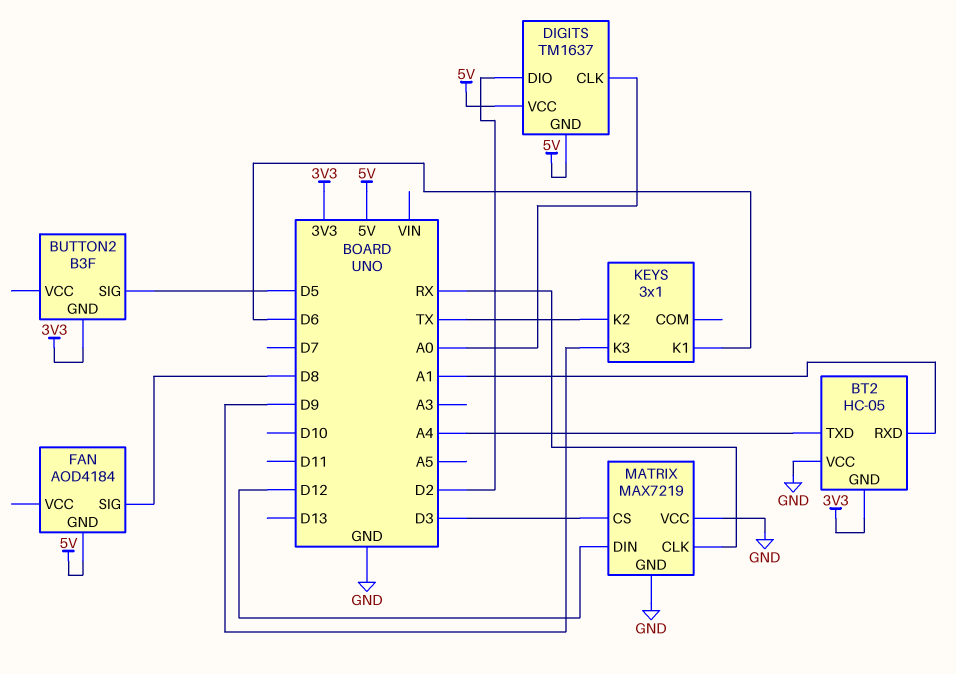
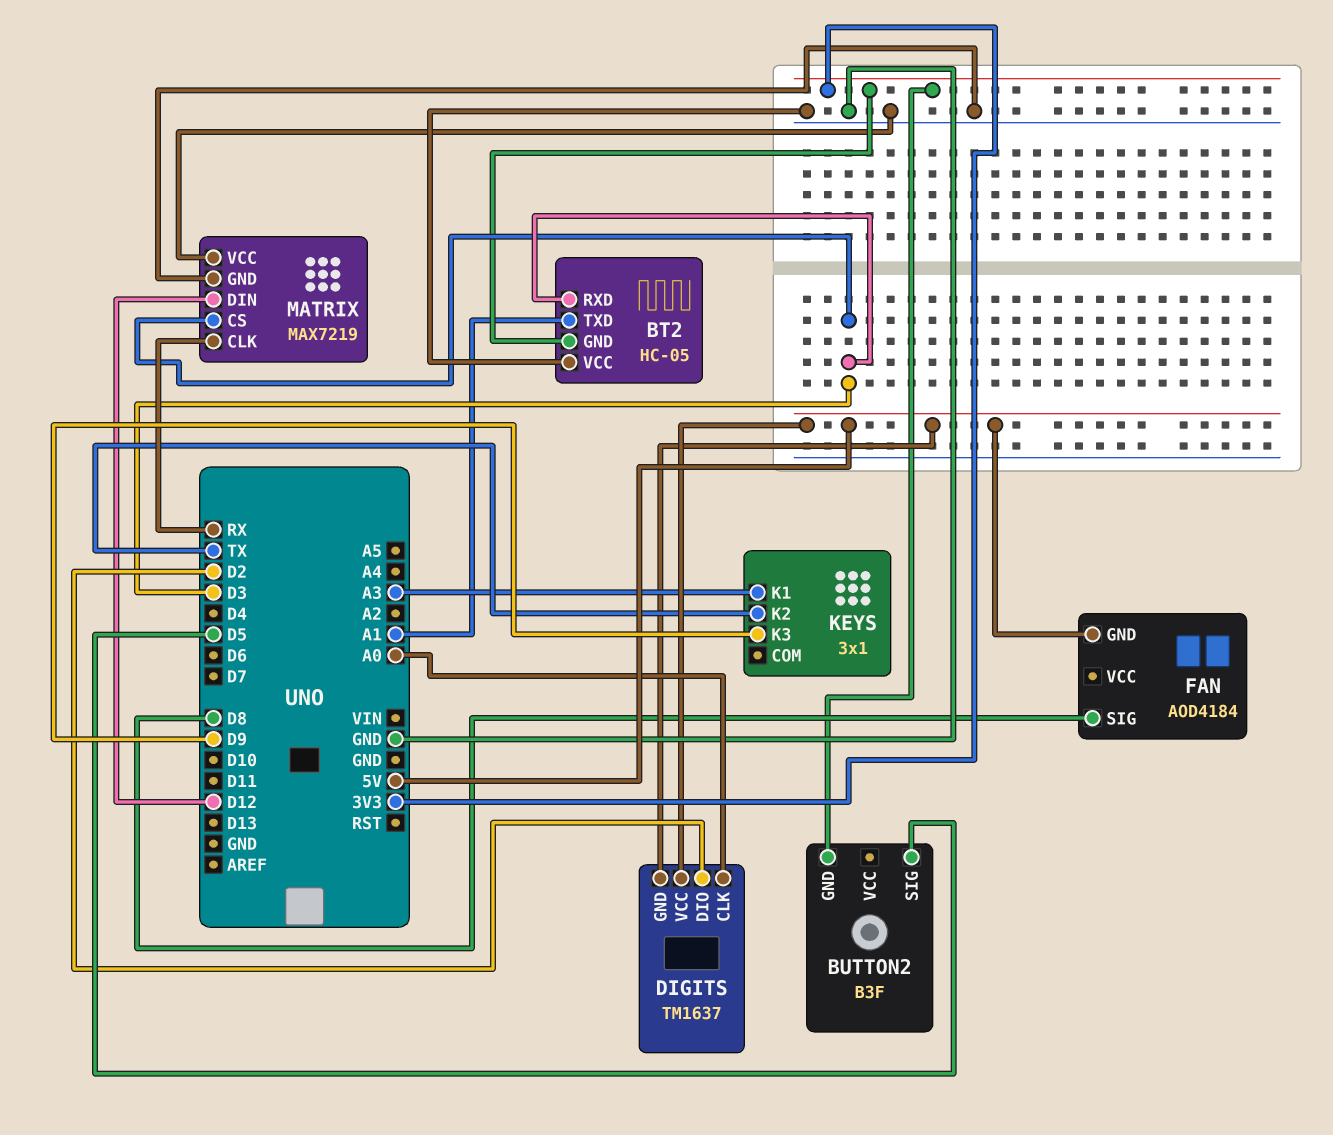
BT2 pin RXD: A1 -> D3
BT2 pin TXD: A4 -> A1
KEYS pin K1: D6 -> A3

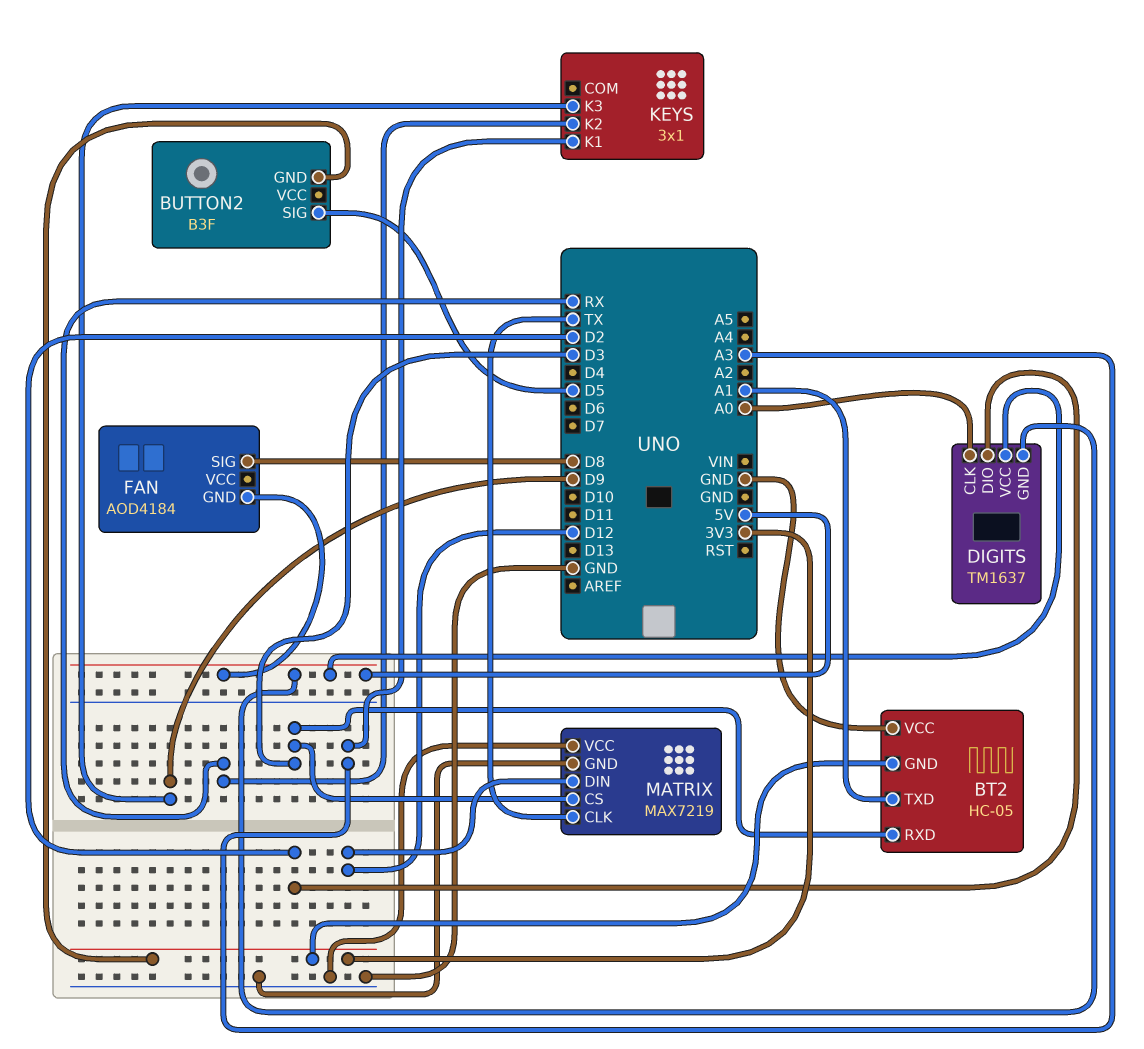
KEYS pin K2: TX -> RX
MATRIX pin CLK: RX -> TX

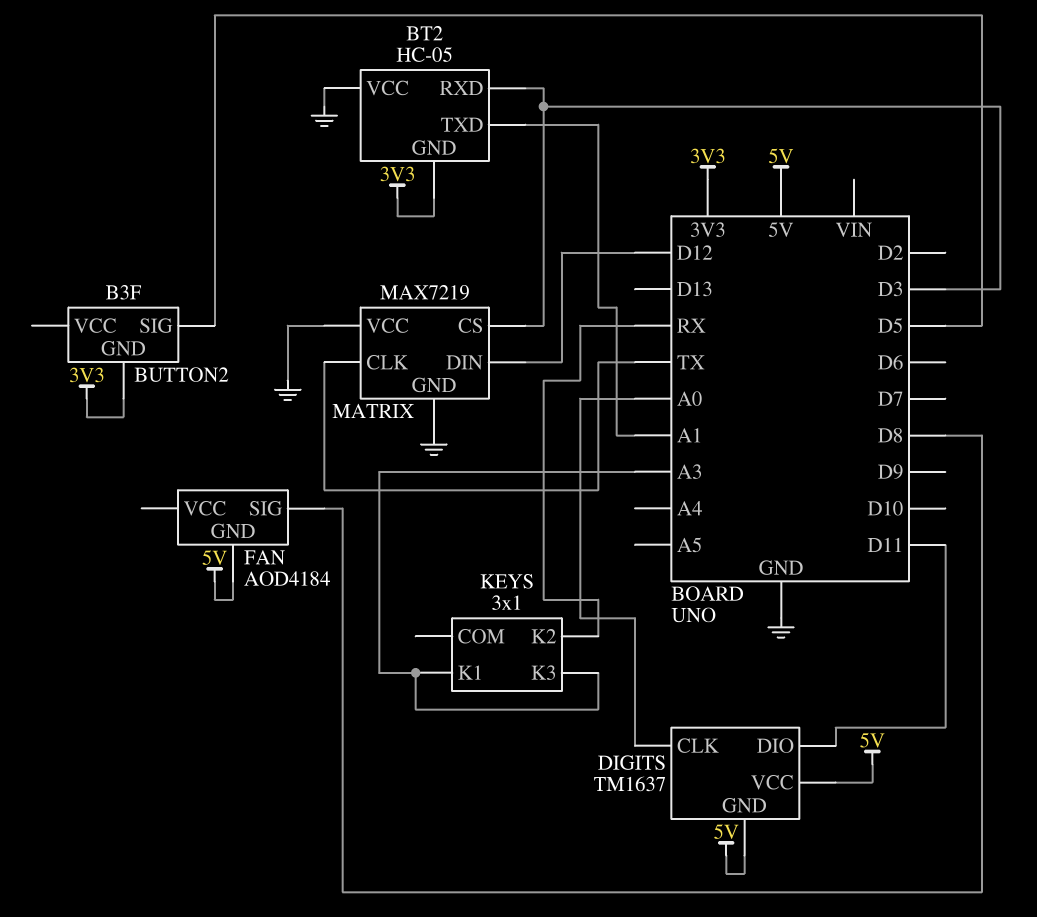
DIGITS pin DIO: D2 -> D11
KEYS pin K3: D9 -> A3

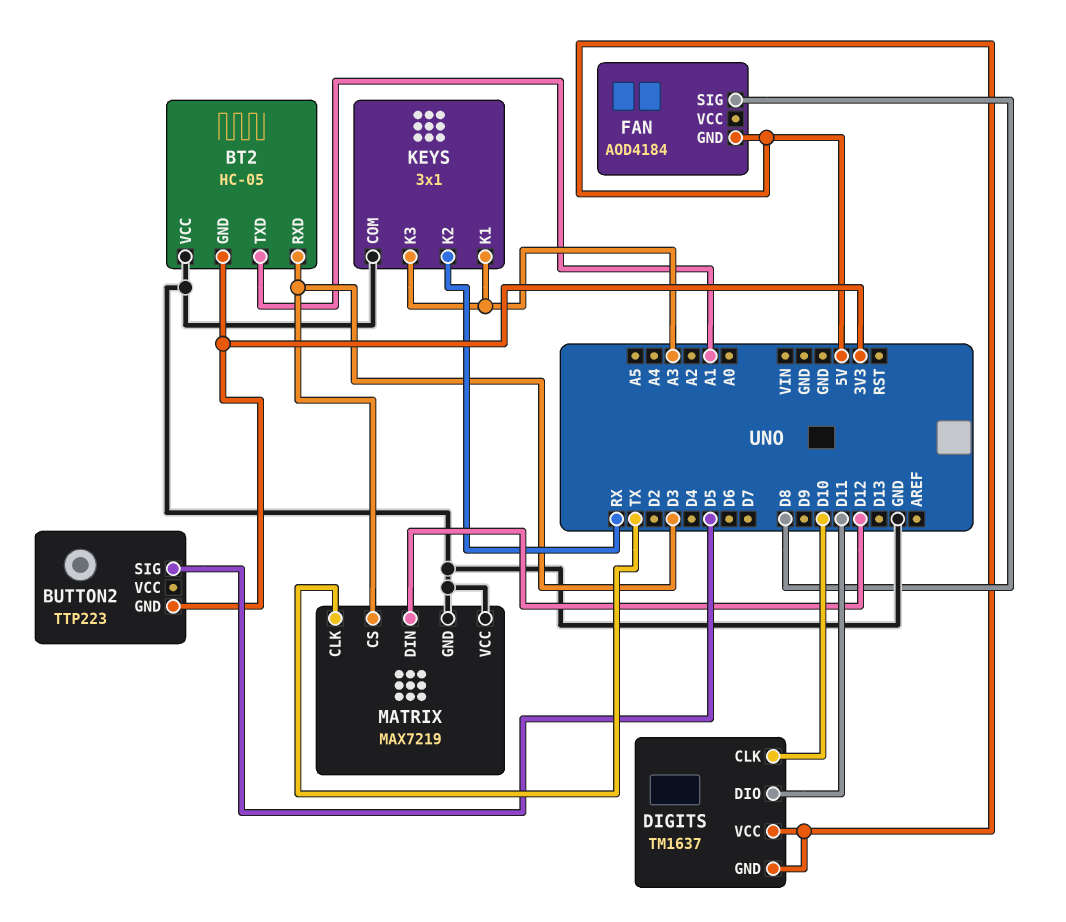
BUTTON2: B3F -> TTP223
DIGITS pin CLK: A0 -> D10
KEYS pin COM: none -> GND

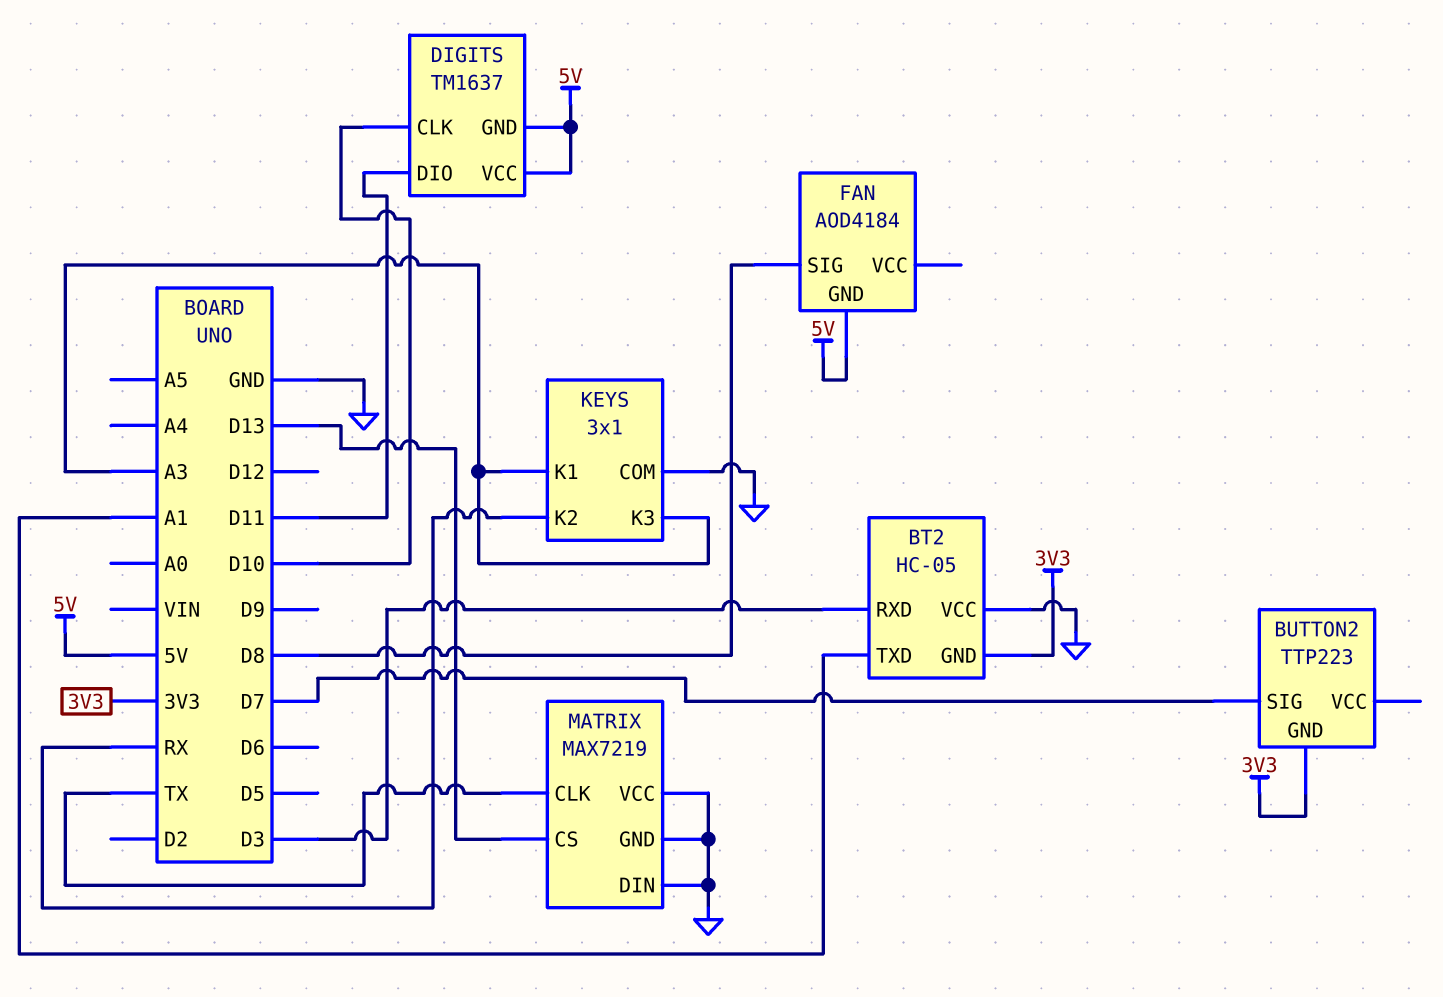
BUTTON2 pin SIG: D5 -> D7
MATRIX pin CS: D3 -> D13
MATRIX pin DIN: D12 -> GND

